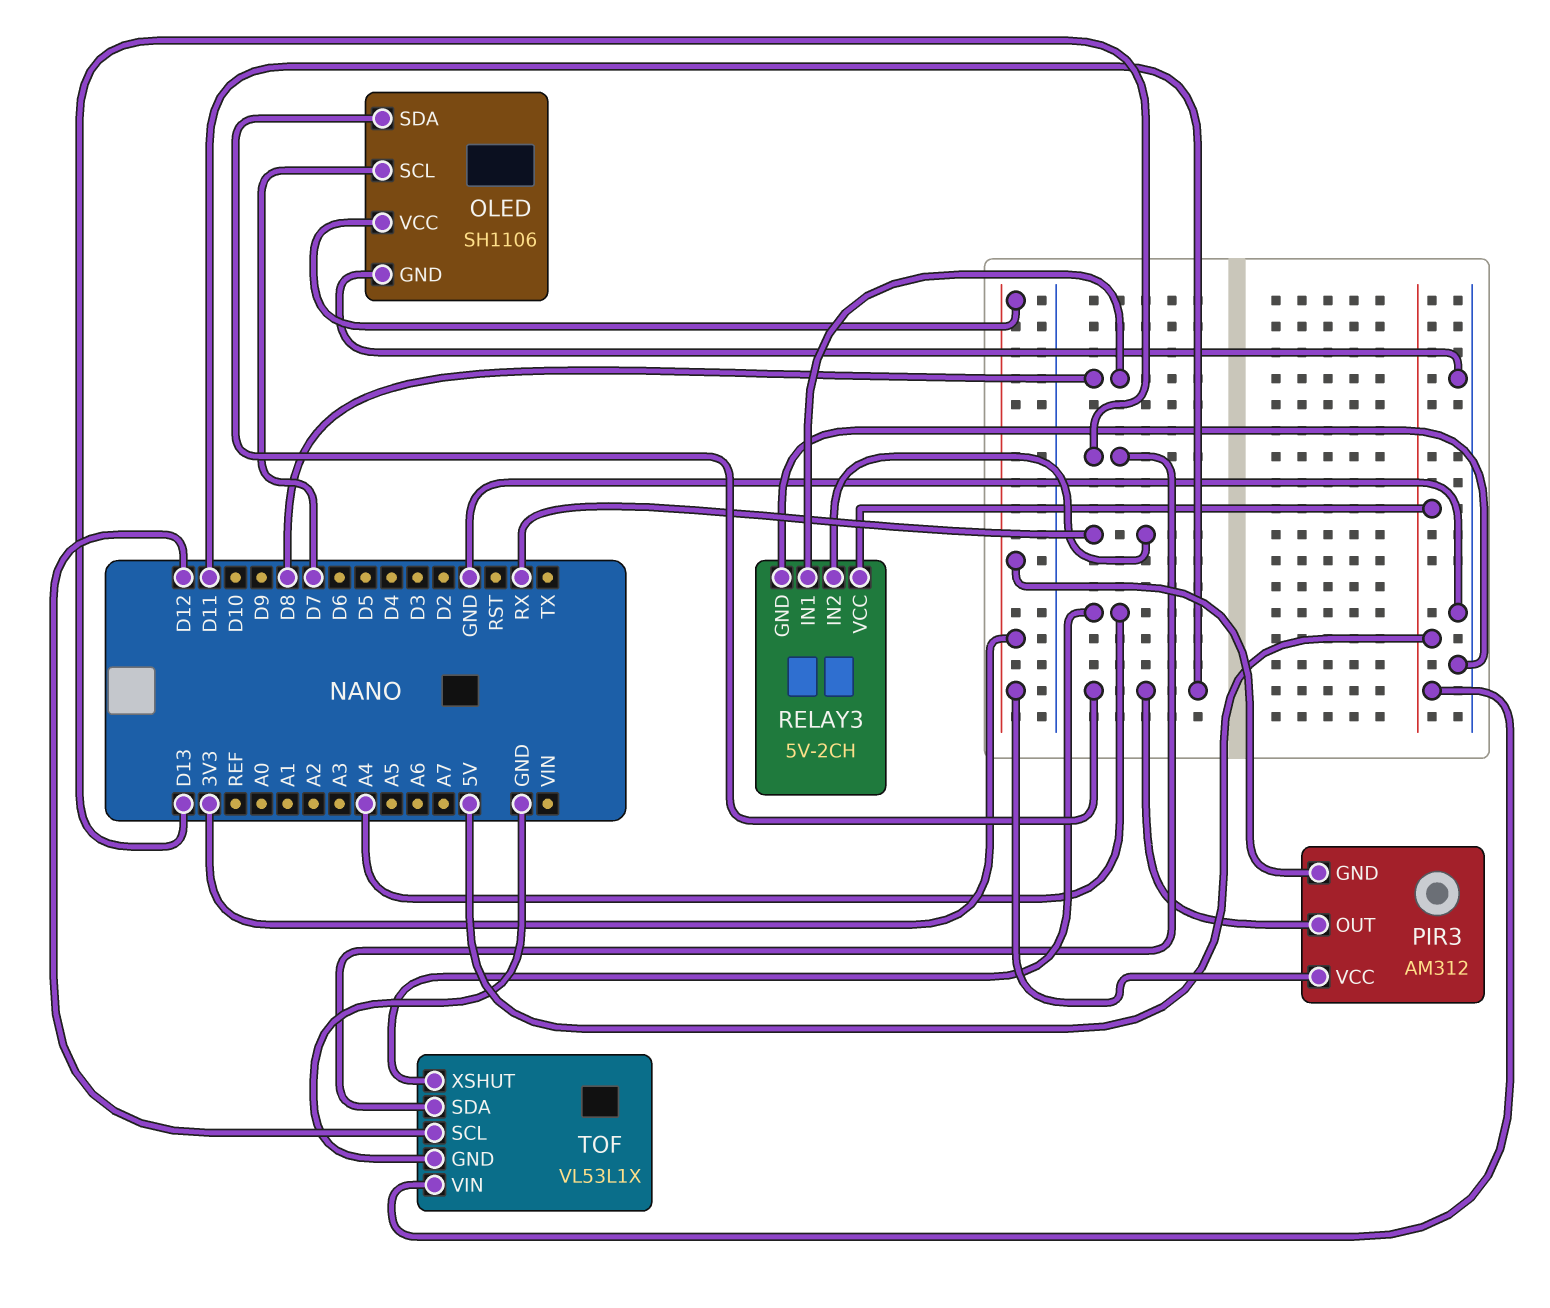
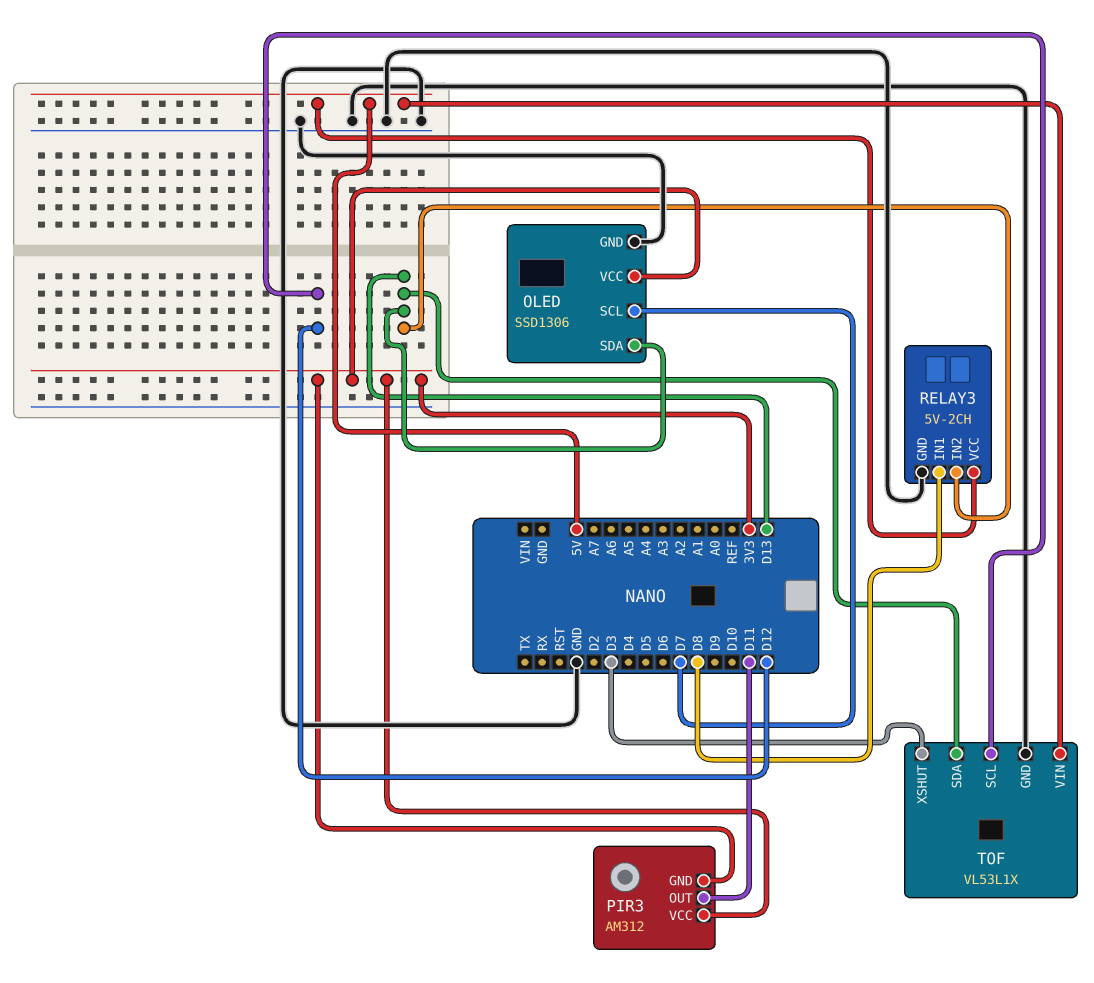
OLED: SH1106 -> SSD1306
OLED pin SDA: D11 -> D13
RELAY3 pin IN2: RX -> D13
TOF pin XSHUT: A4 -> D3

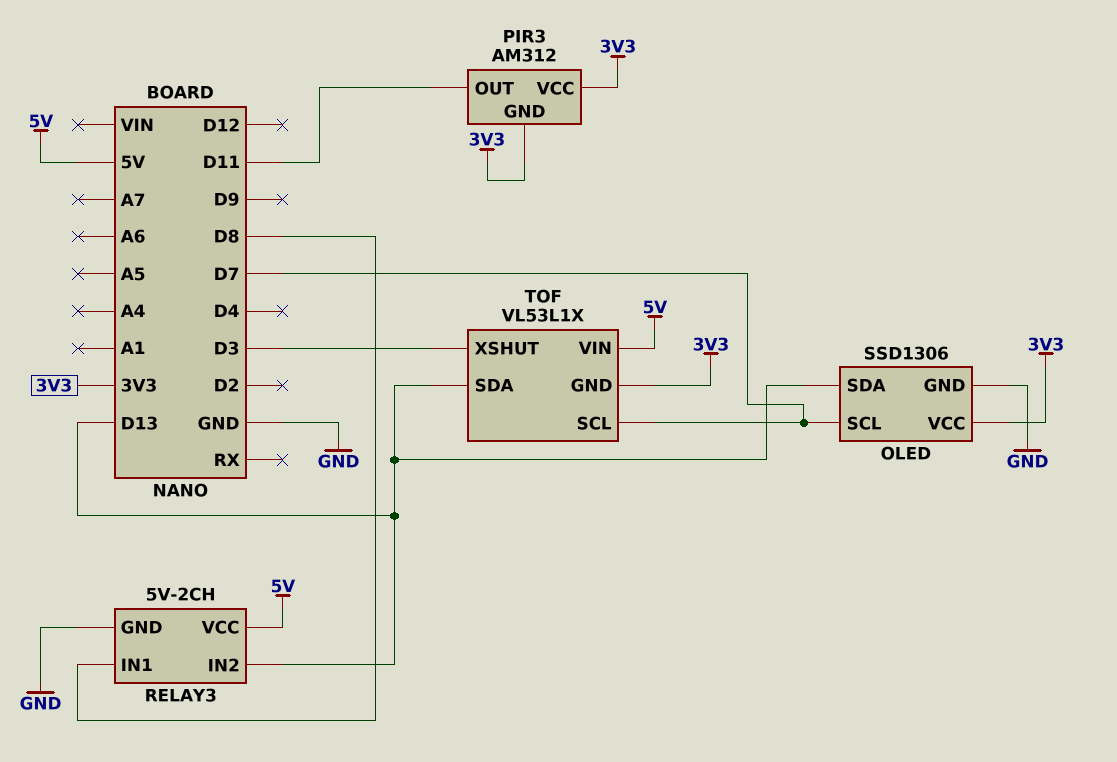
TOF pin GND: GND -> 3V3
TOF pin SCL: D12 -> D7

